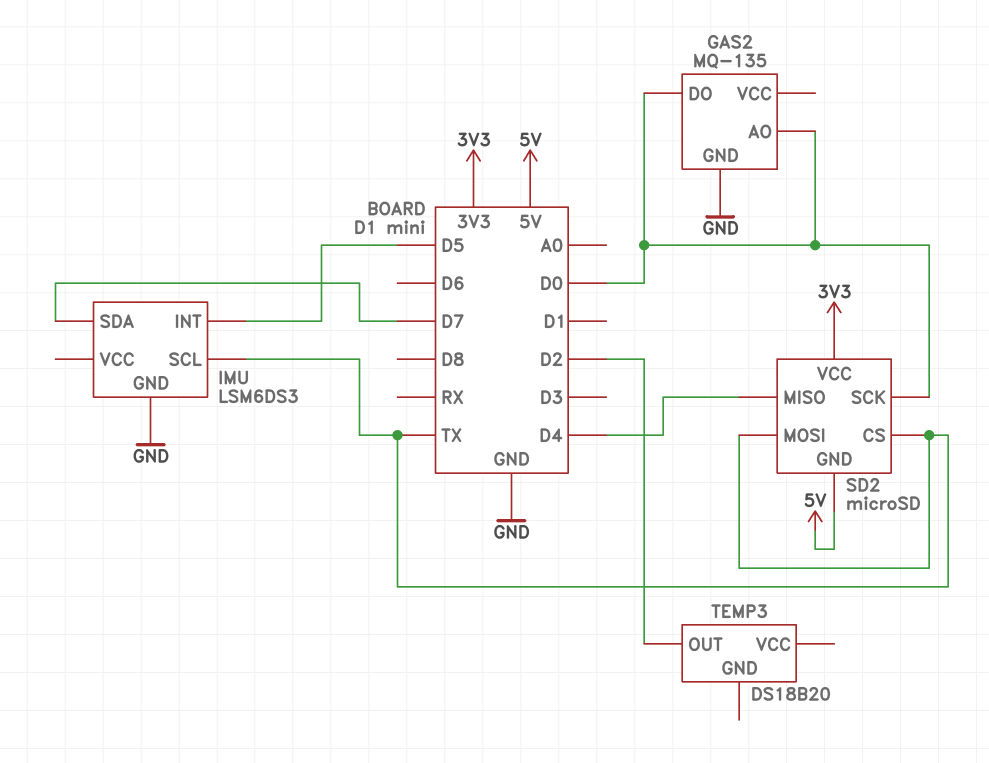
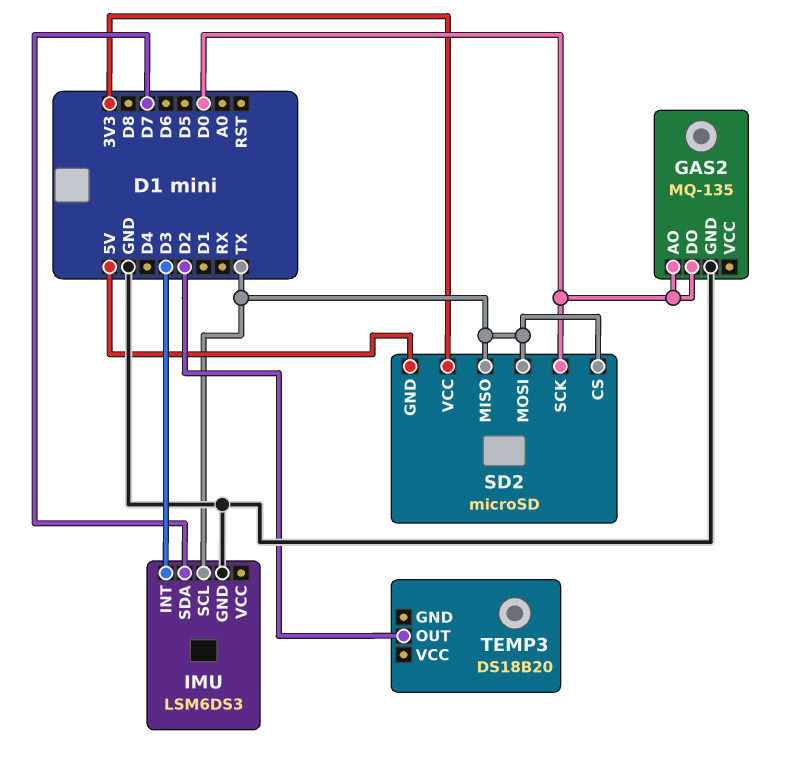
IMU pin INT: D5 -> D3
SD2 pin MISO: D4 -> TX

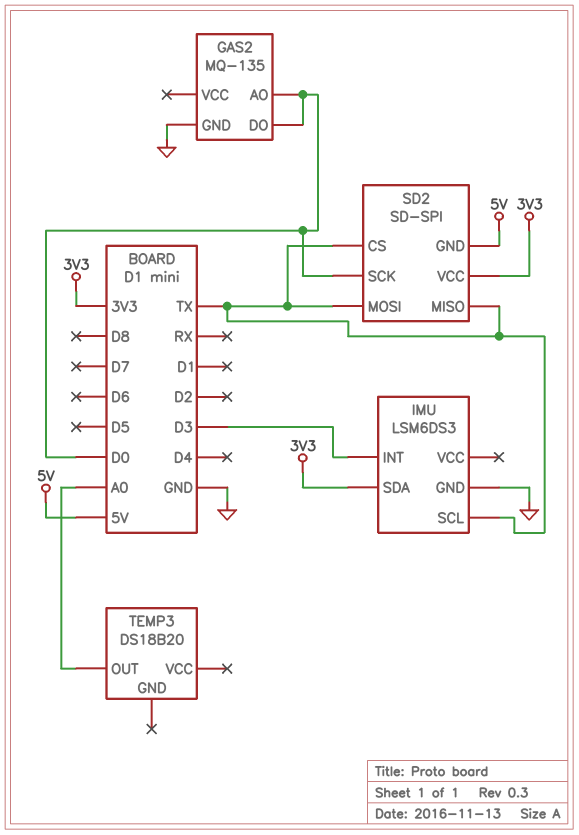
IMU pin SDA: D7 -> 3V3
SD2: microSD -> SD-SPI
TEMP3 pin OUT: D2 -> A0

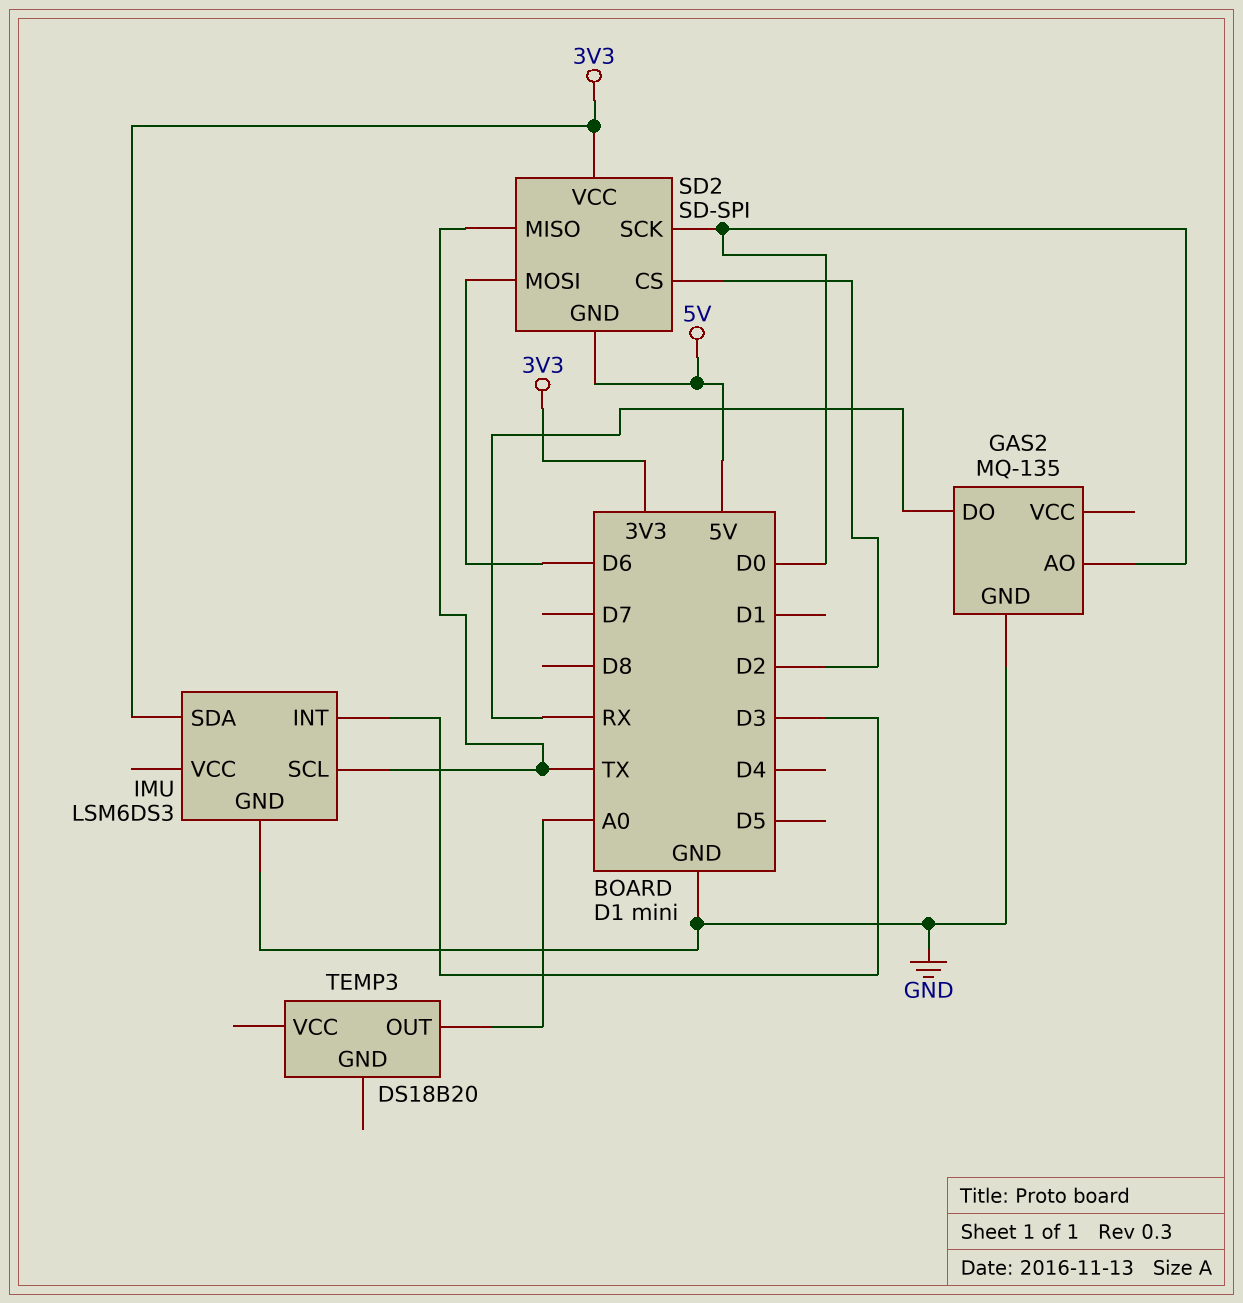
GAS2 pin DO: D0 -> RX
SD2 pin CS: TX -> D2
SD2 pin MOSI: TX -> D6

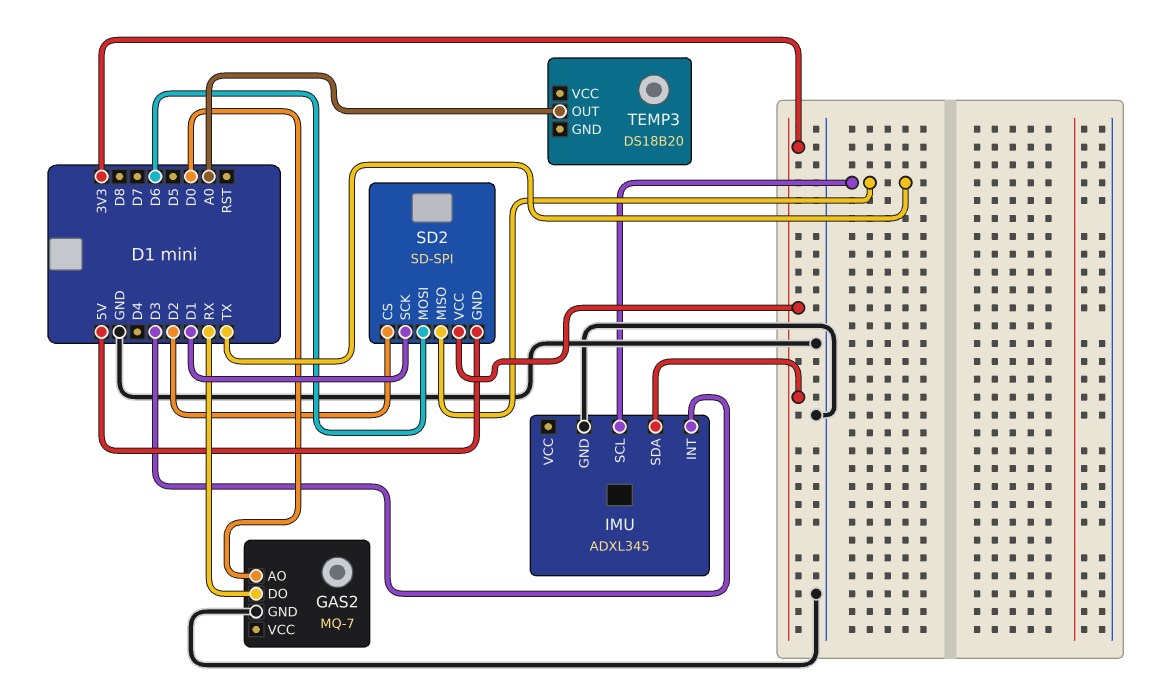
GAS2: MQ-135 -> MQ-7
IMU: LSM6DS3 -> ADXL345
SD2 pin SCK: D0 -> D1

